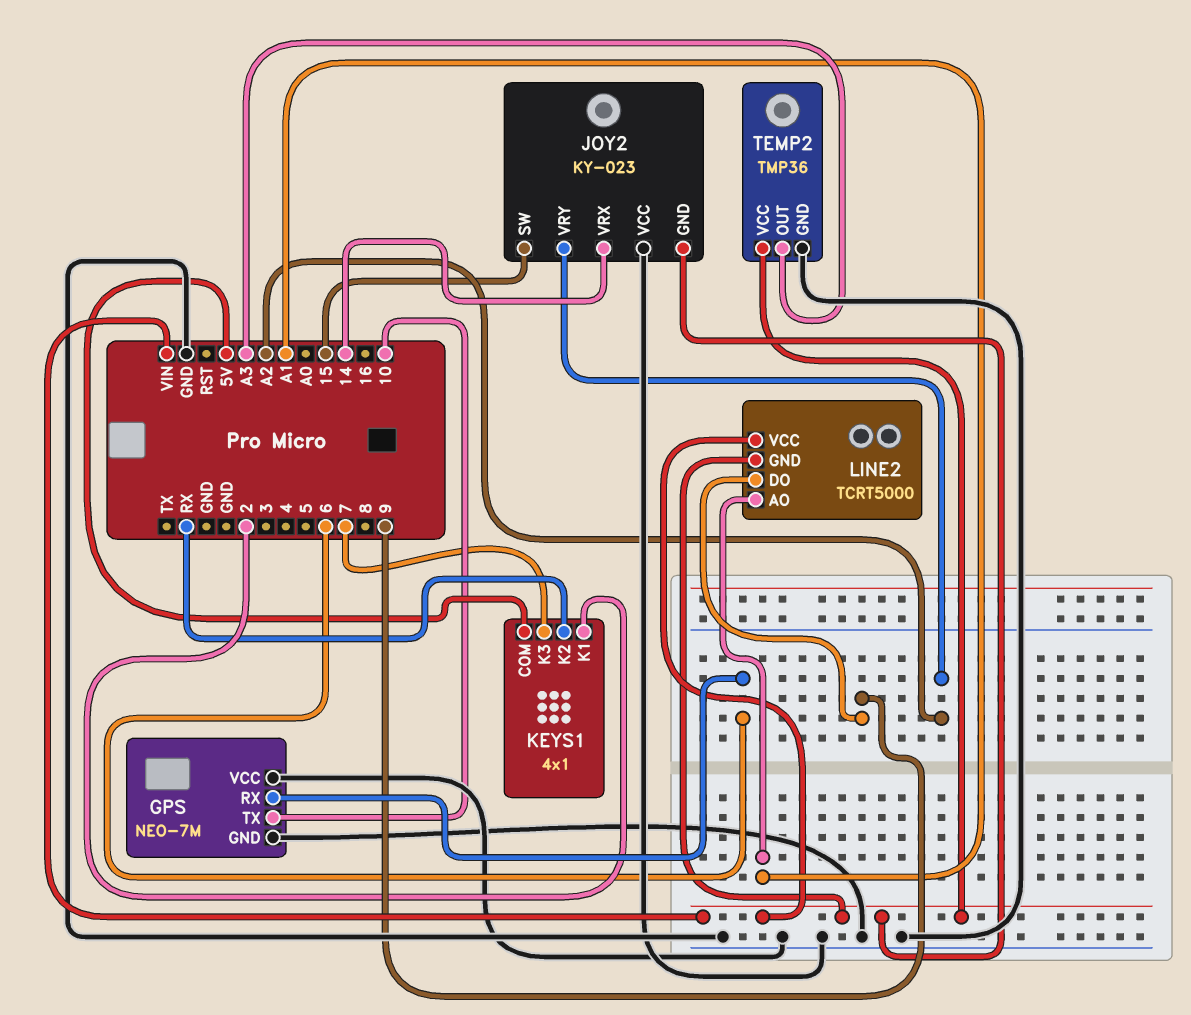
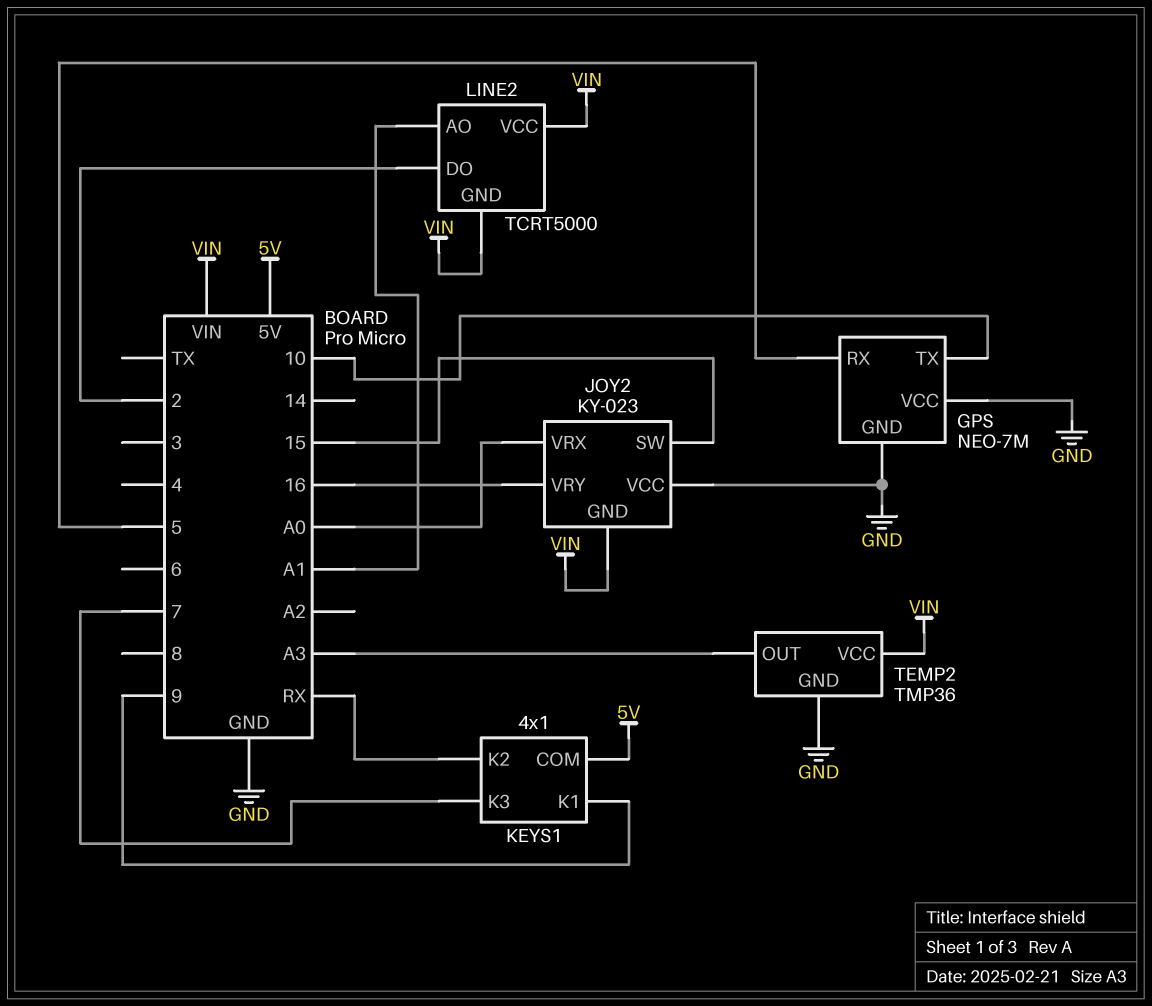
GPS pin RX: 6 -> 5
JOY2 pin VRX: 14 -> A0
JOY2 pin VRY: A2 -> 16
KEYS1 pin K1: 2 -> 9
LINE2 pin DO: 9 -> 2

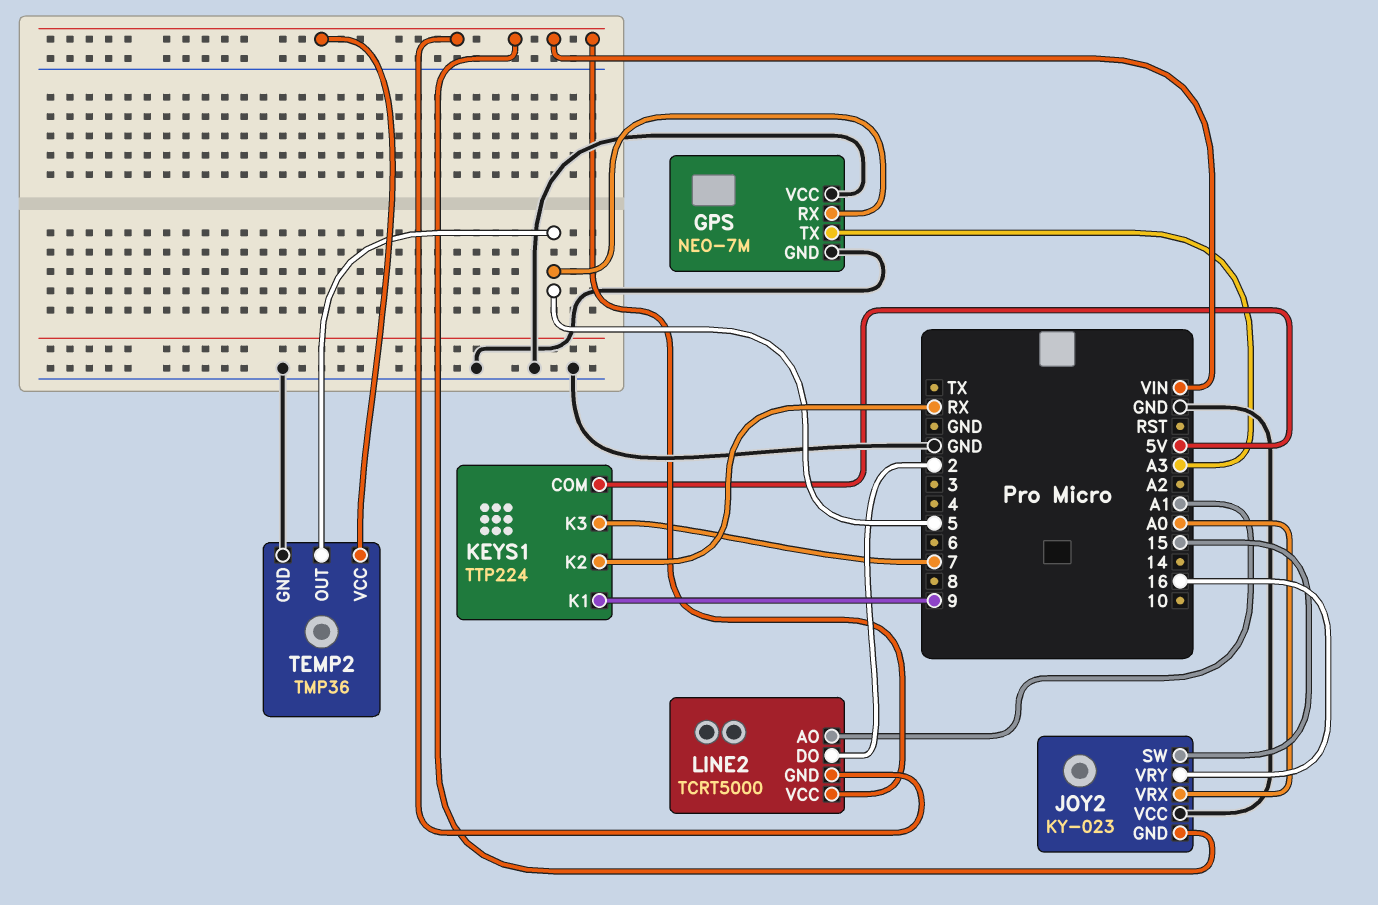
GPS pin TX: 10 -> A3
KEYS1: 4x1 -> TTP224
TEMP2 pin OUT: A3 -> 5

